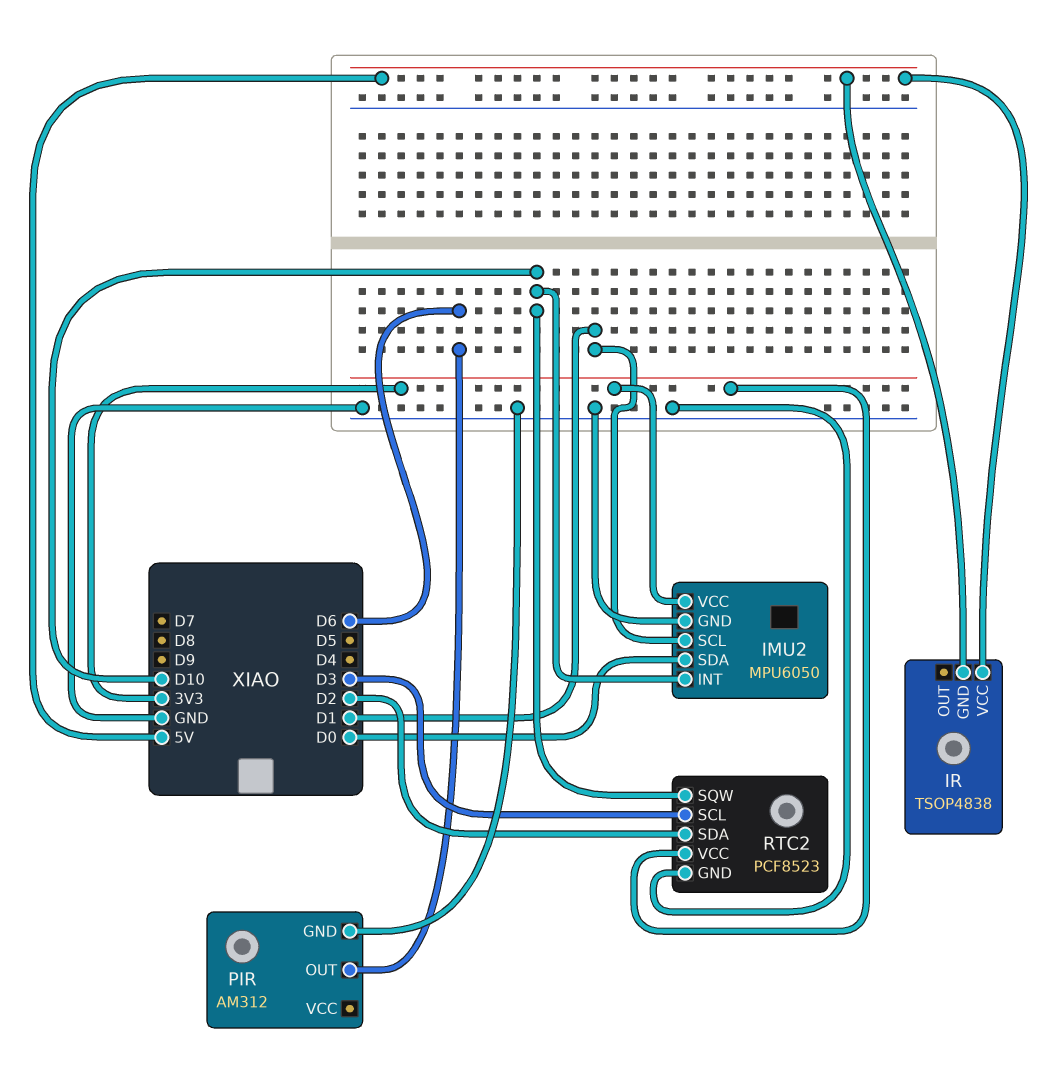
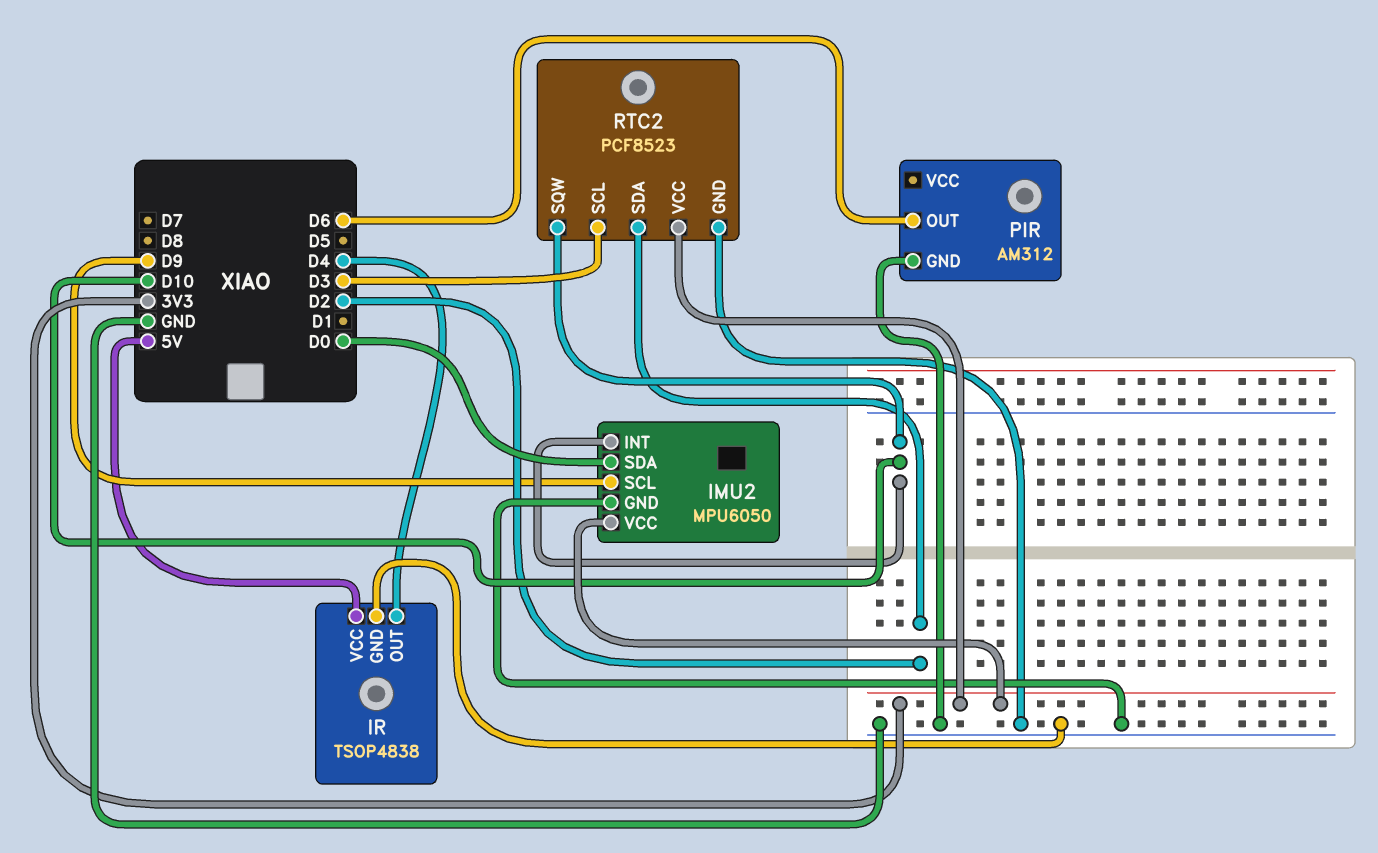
IMU2 pin SCL: D1 -> D9
IR pin GND: 5V -> GND
IR pin OUT: none -> D4

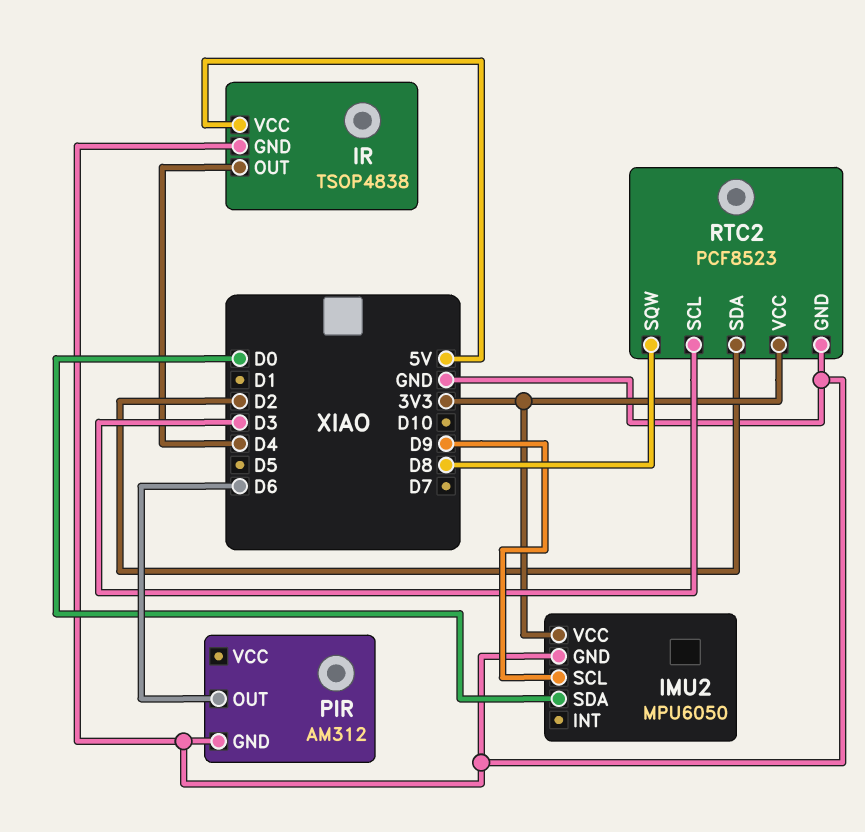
IMU2 pin INT: D10 -> none
RTC2 pin SQW: D10 -> D8

